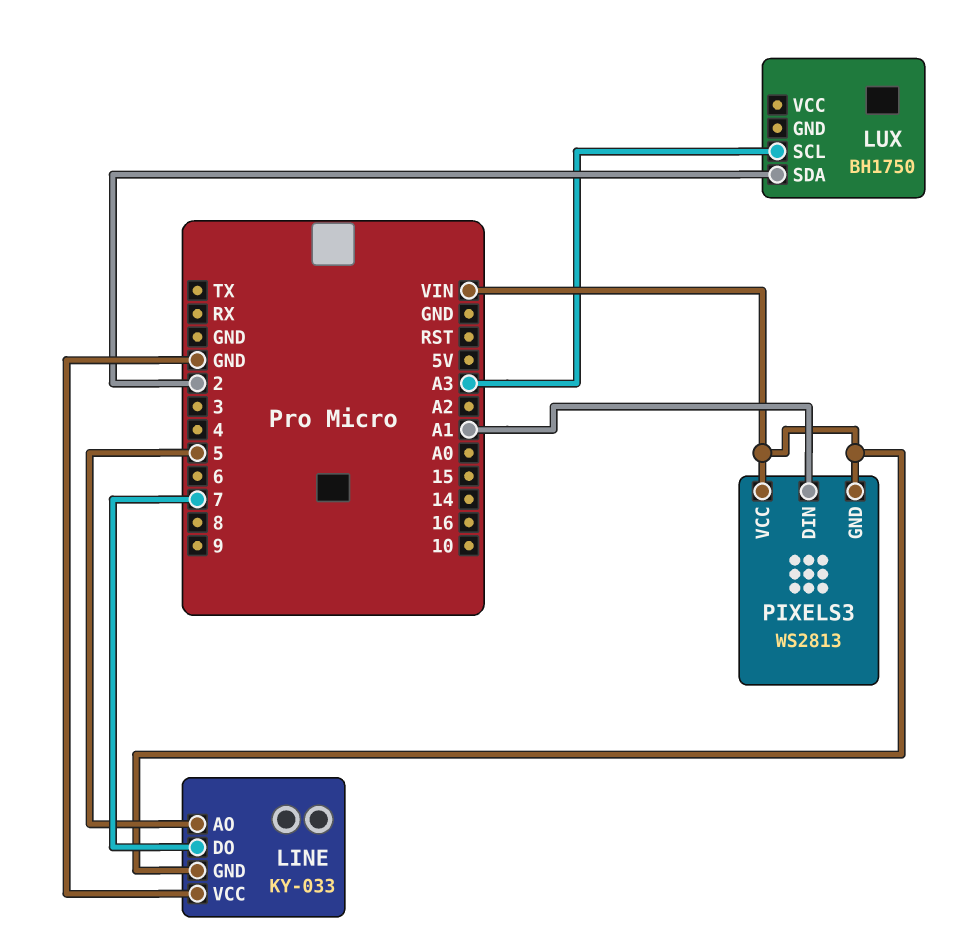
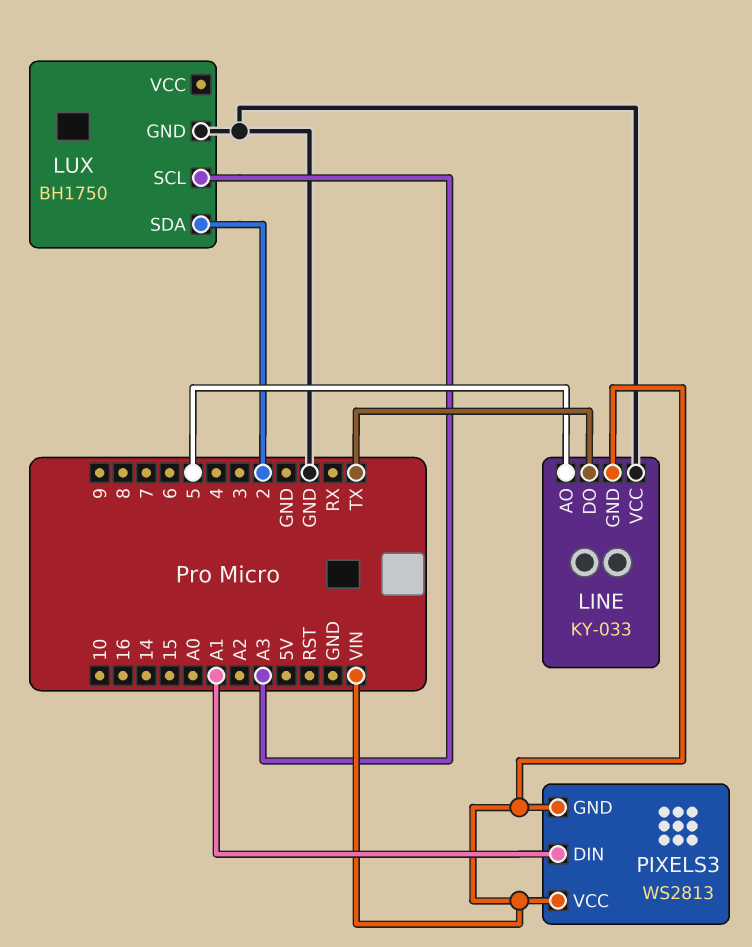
LINE pin DO: 7 -> TX
LUX pin GND: none -> GND

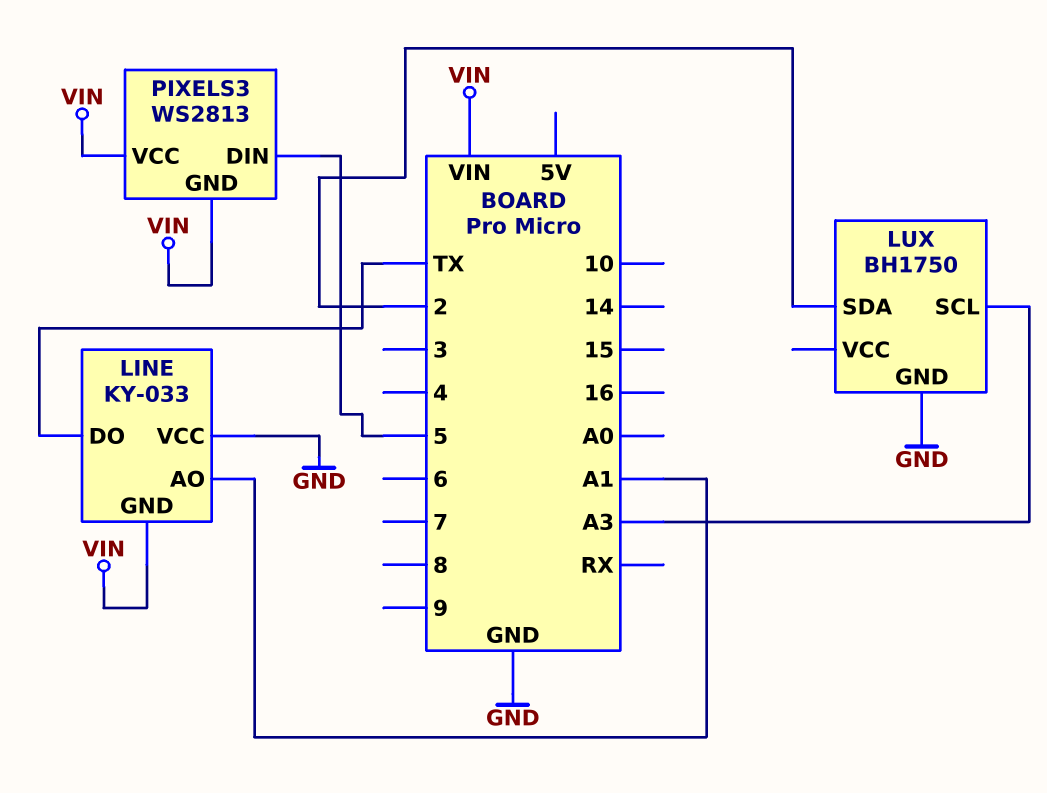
LINE pin AO: 5 -> A1
PIXELS3 pin DIN: A1 -> 5

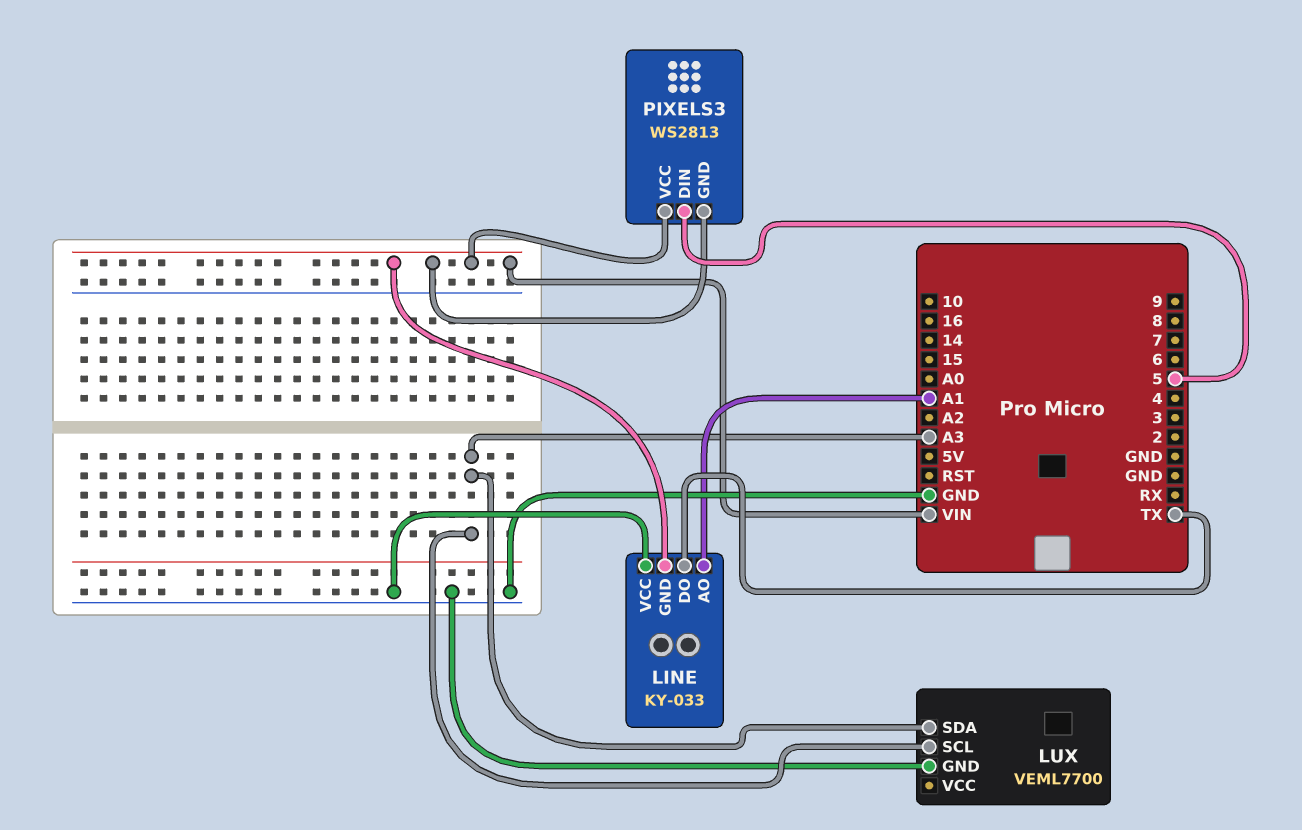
LUX: BH1750 -> VEML7700
LUX pin SDA: 2 -> A3

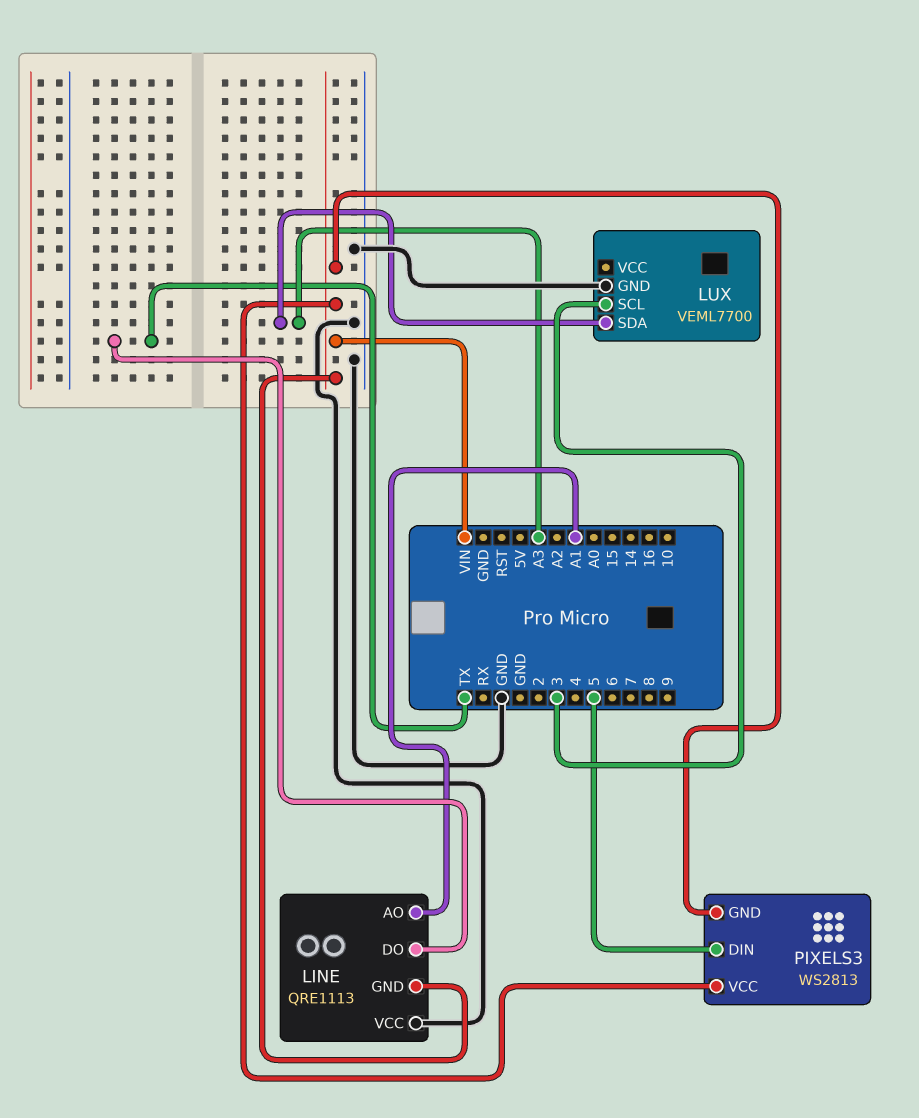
LINE: KY-033 -> QRE1113
LUX pin SCL: A3 -> 3

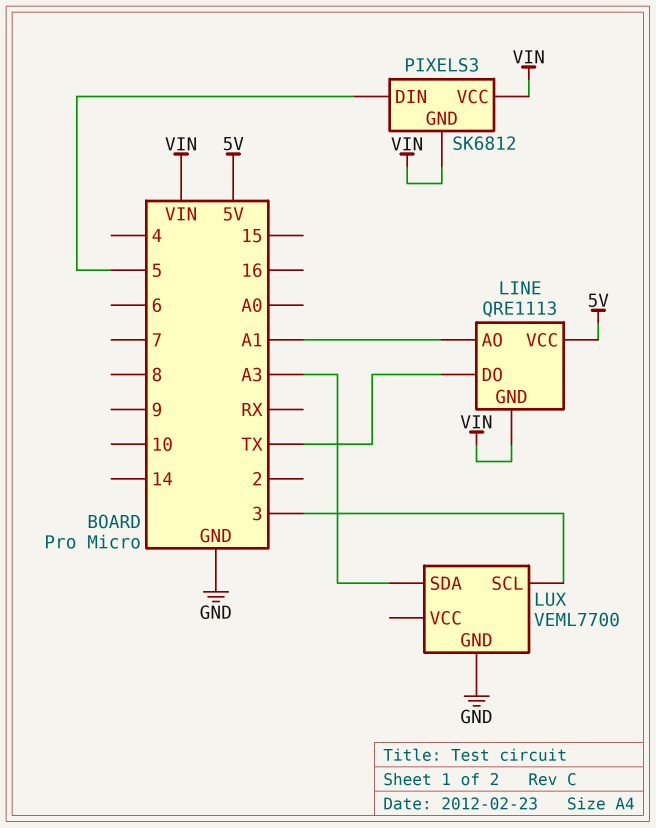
LINE pin VCC: GND -> 5V
PIXELS3: WS2813 -> SK6812

